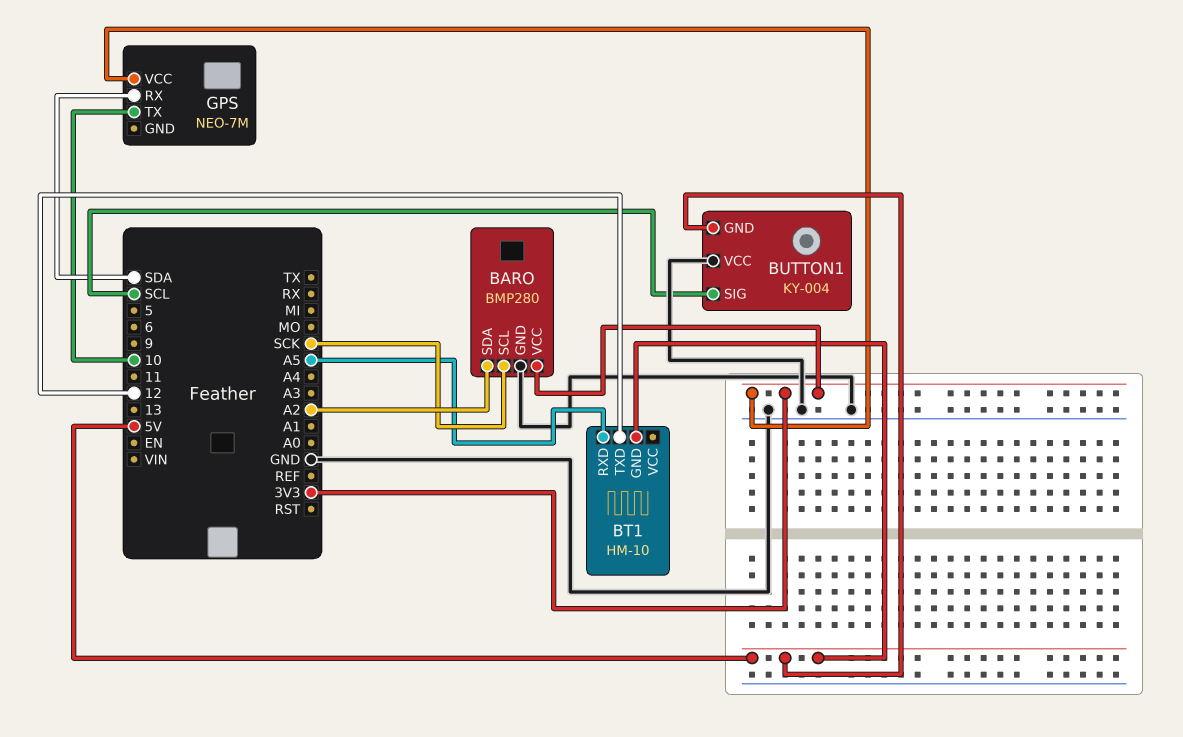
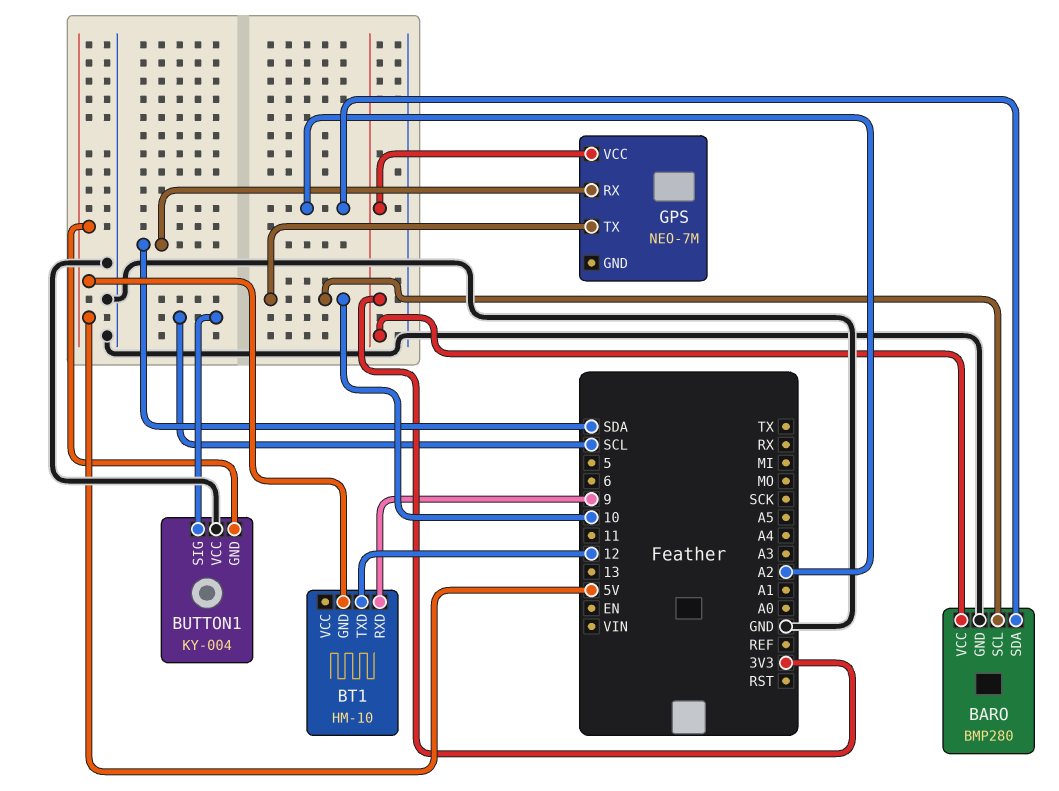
BARO pin SCL: SCK -> 10
BT1 pin RXD: A5 -> 9

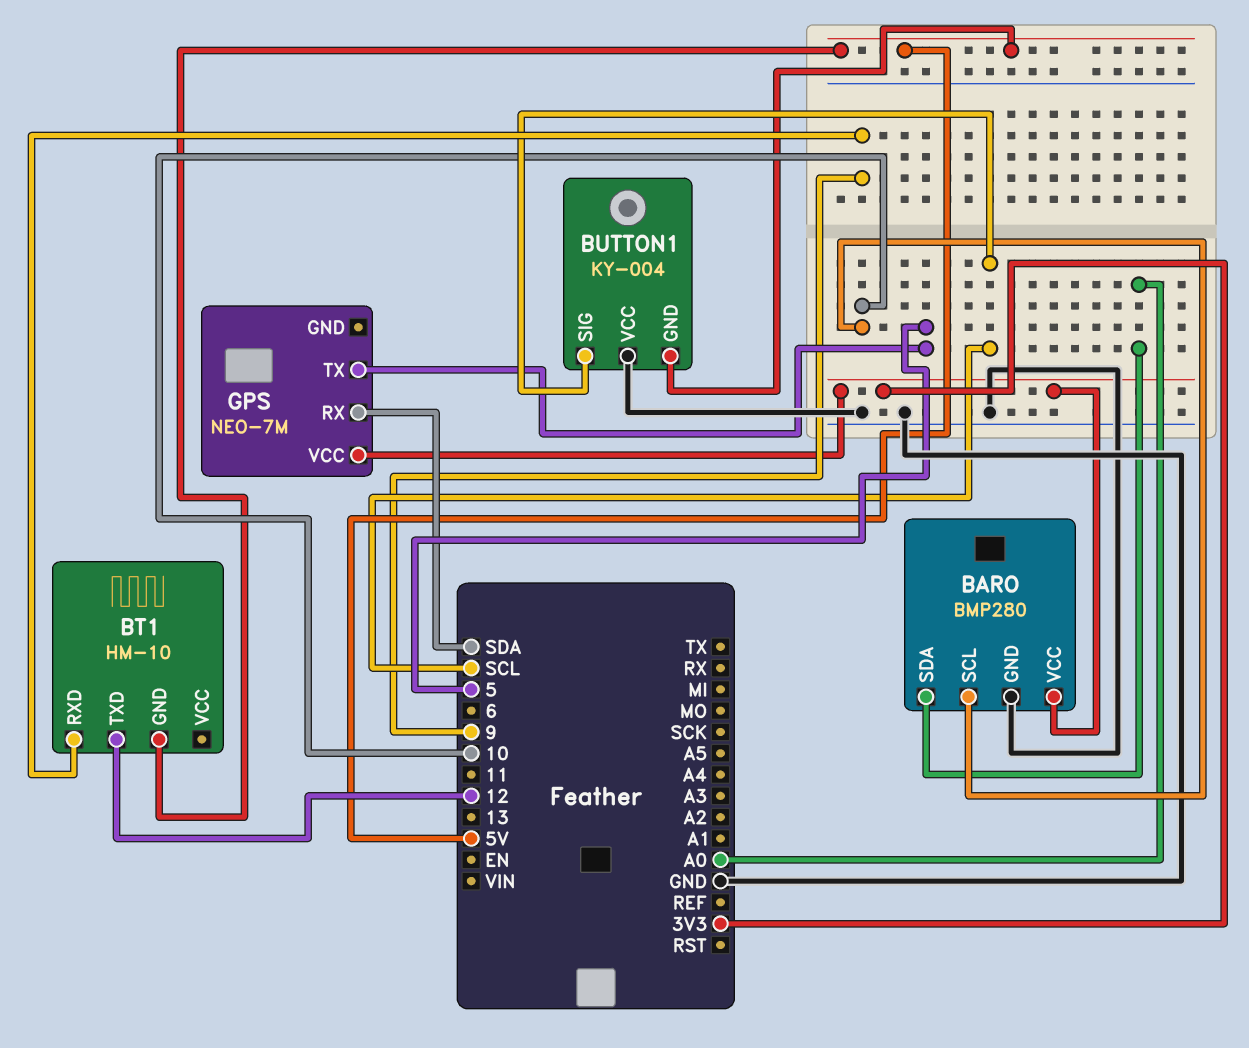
BARO pin SDA: A2 -> A0
GPS pin TX: 10 -> 5

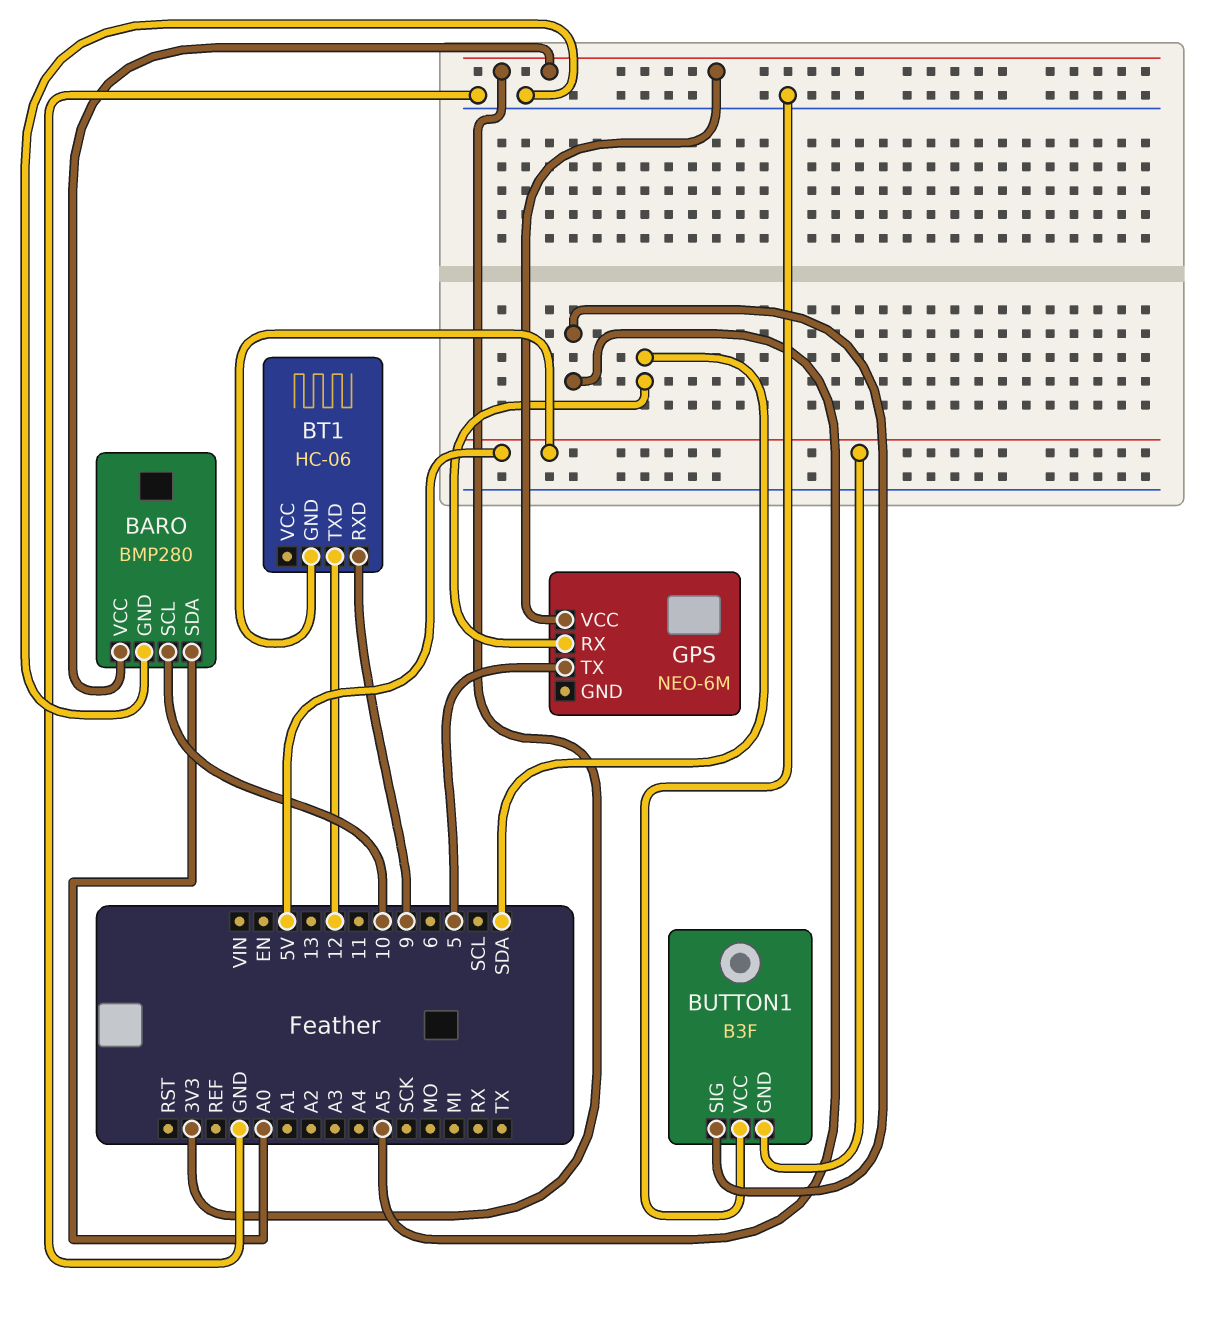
BT1: HM-10 -> HC-06
BUTTON1: KY-004 -> B3F
BUTTON1 pin SIG: SCL -> A5
GPS: NEO-7M -> NEO-6M

